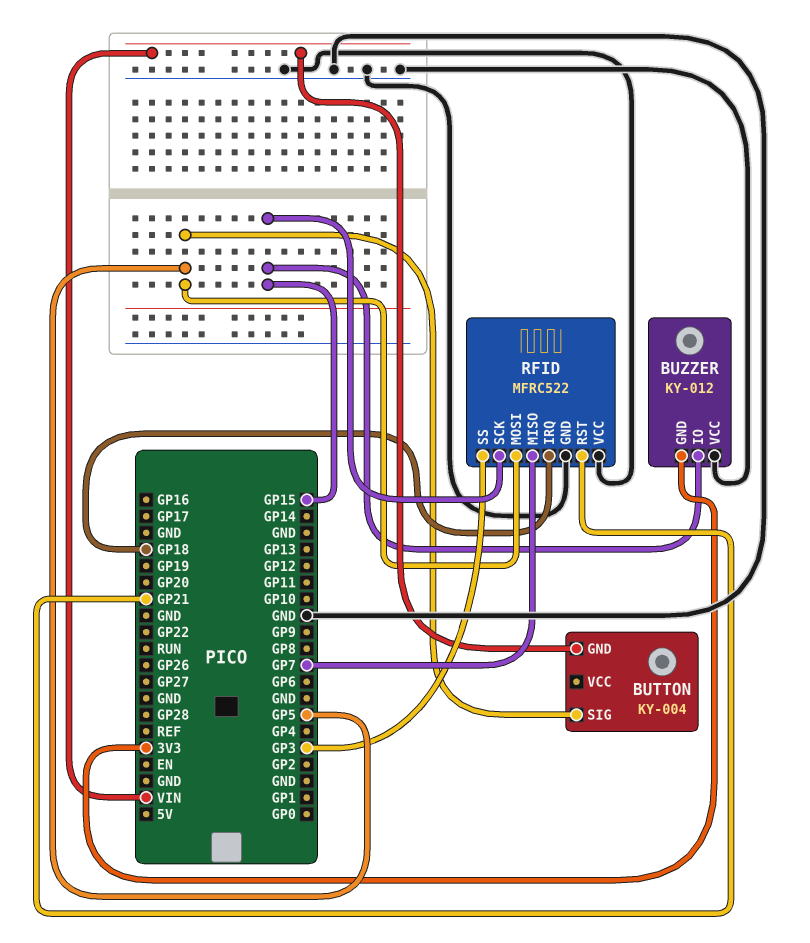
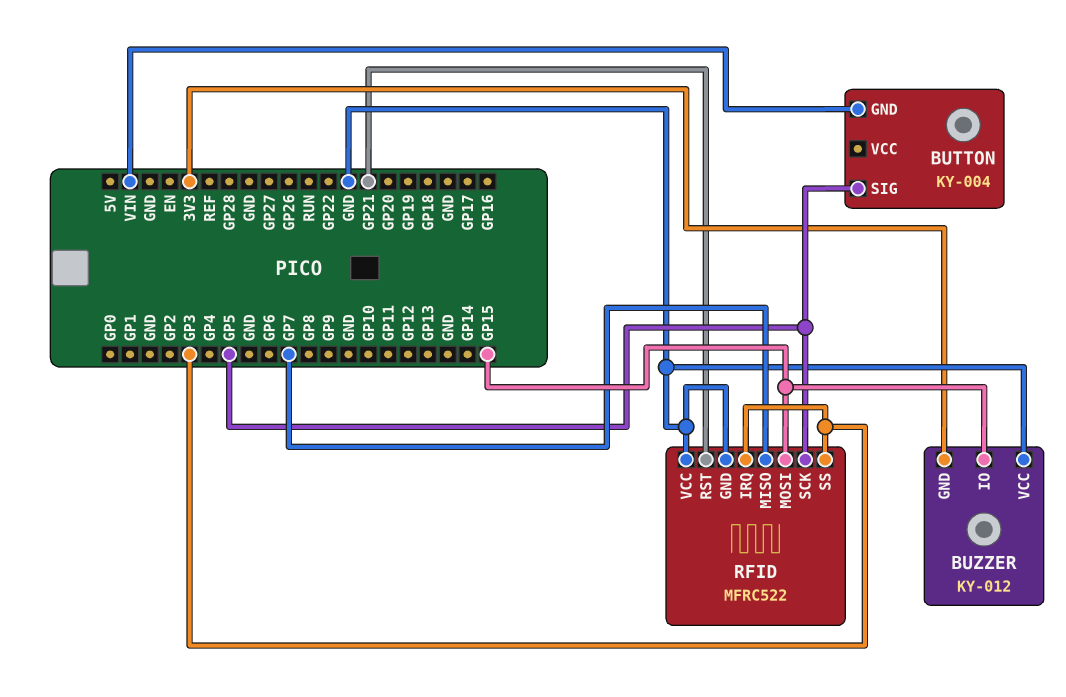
RFID pin IRQ: GP18 -> GP3
RFID pin MOSI: GP5 -> GP15
RFID pin SCK: GP15 -> GP5

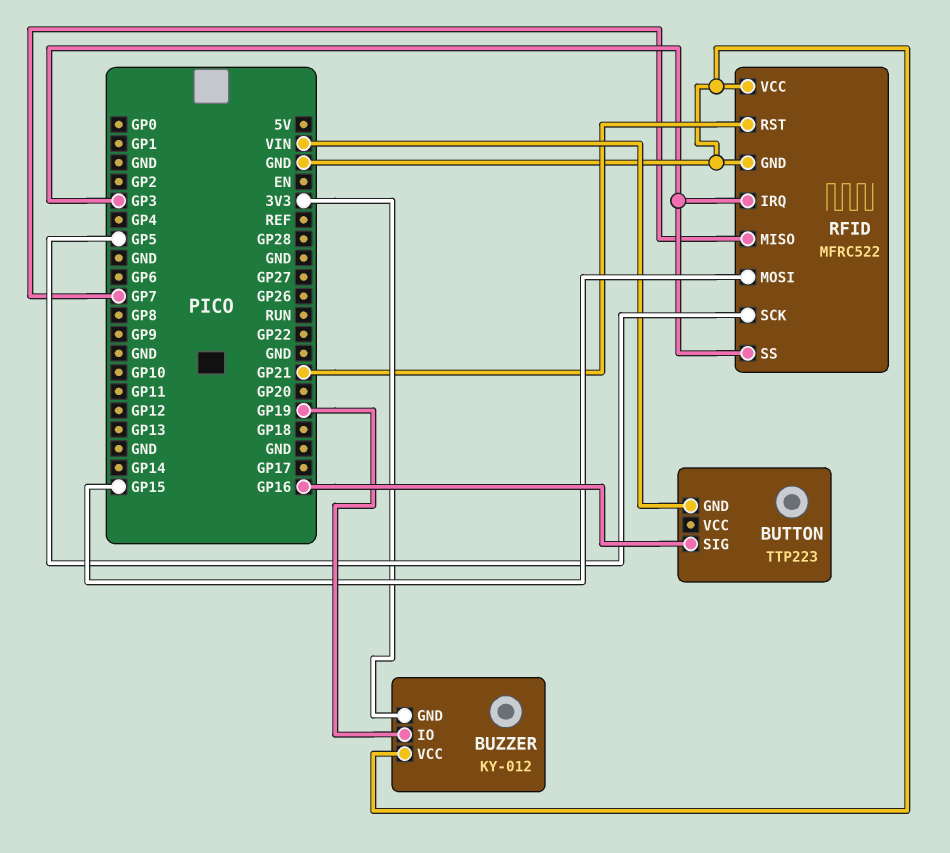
BUTTON: KY-004 -> TTP223
BUTTON pin SIG: GP5 -> GP16
BUZZER pin IO: GP15 -> GP19

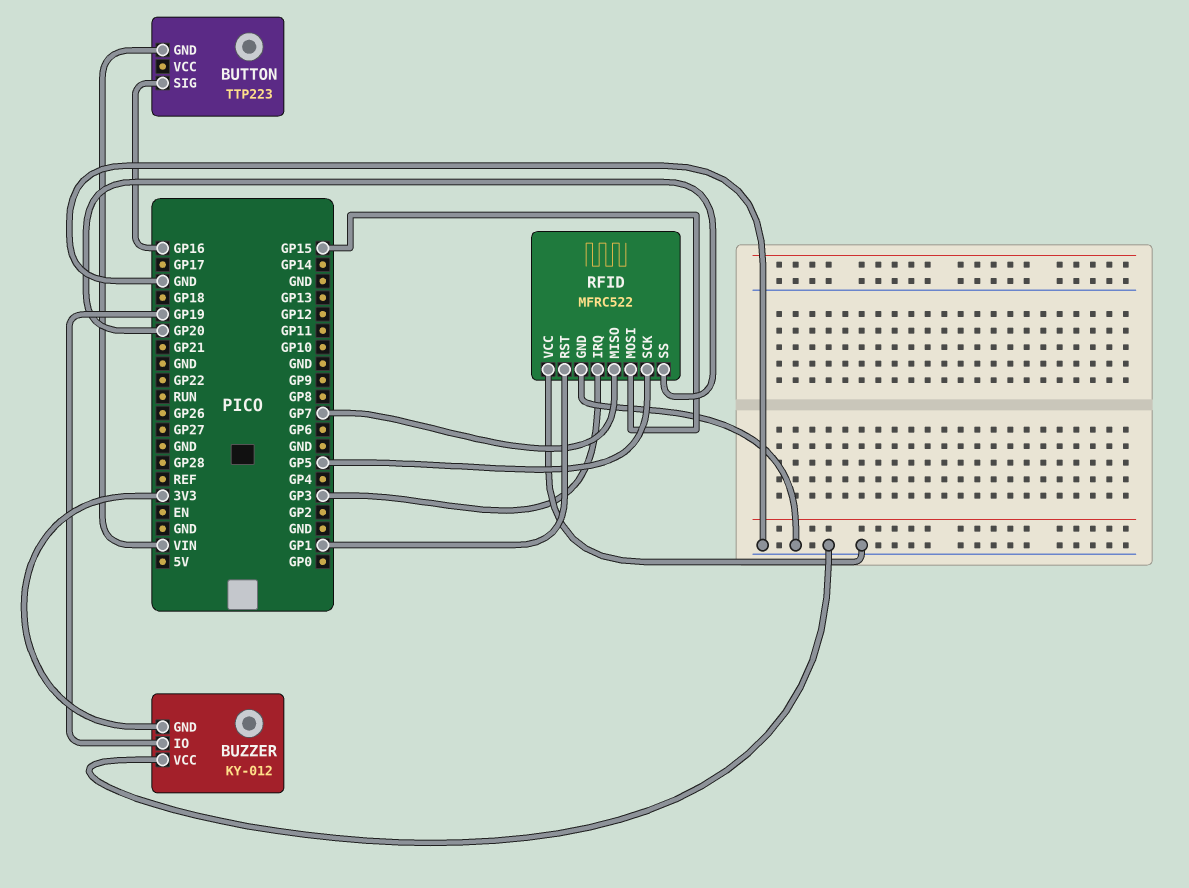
RFID pin RST: GP21 -> GP1
RFID pin SS: GP3 -> GP20

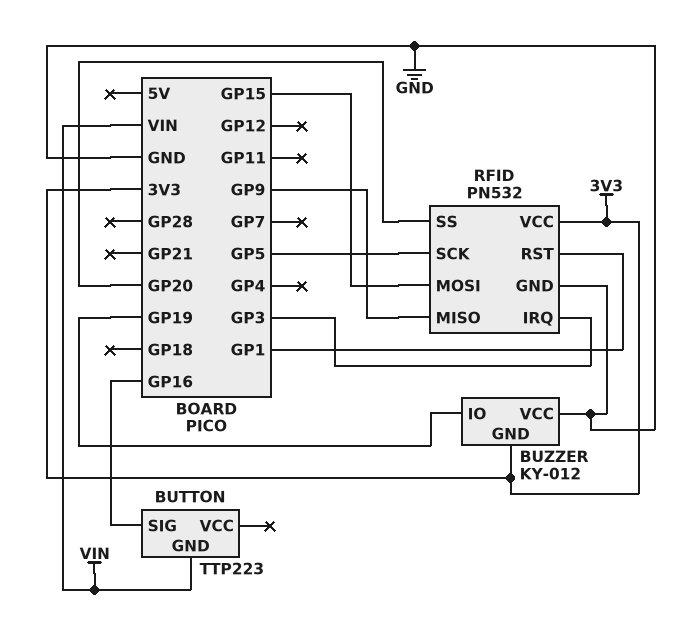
RFID: MFRC522 -> PN532
RFID pin MISO: GP7 -> GP9
RFID pin VCC: GND -> 3V3

